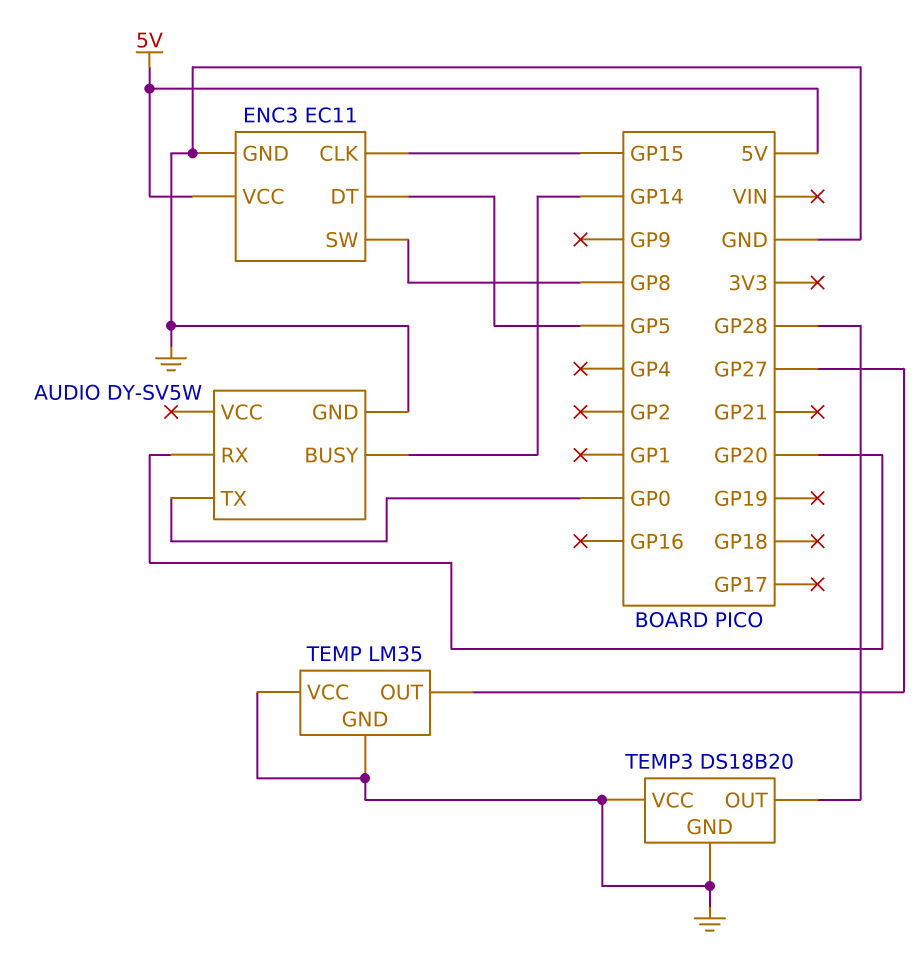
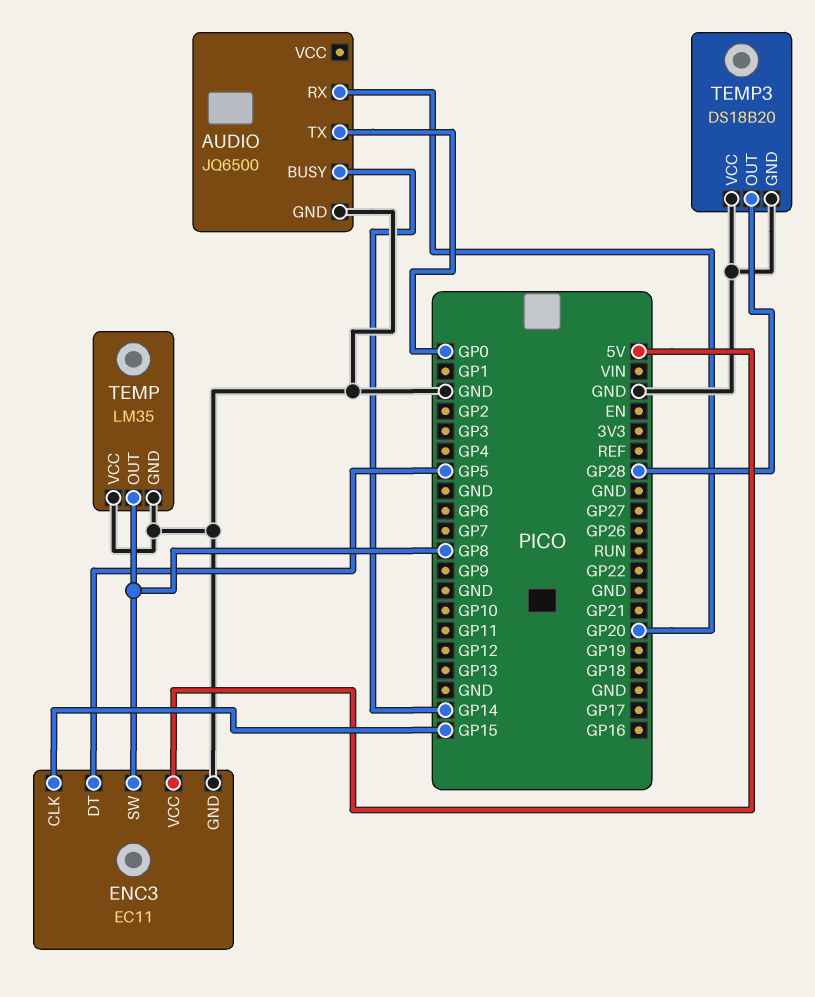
AUDIO: DY-SV5W -> JQ6500
TEMP pin OUT: GP27 -> GP8

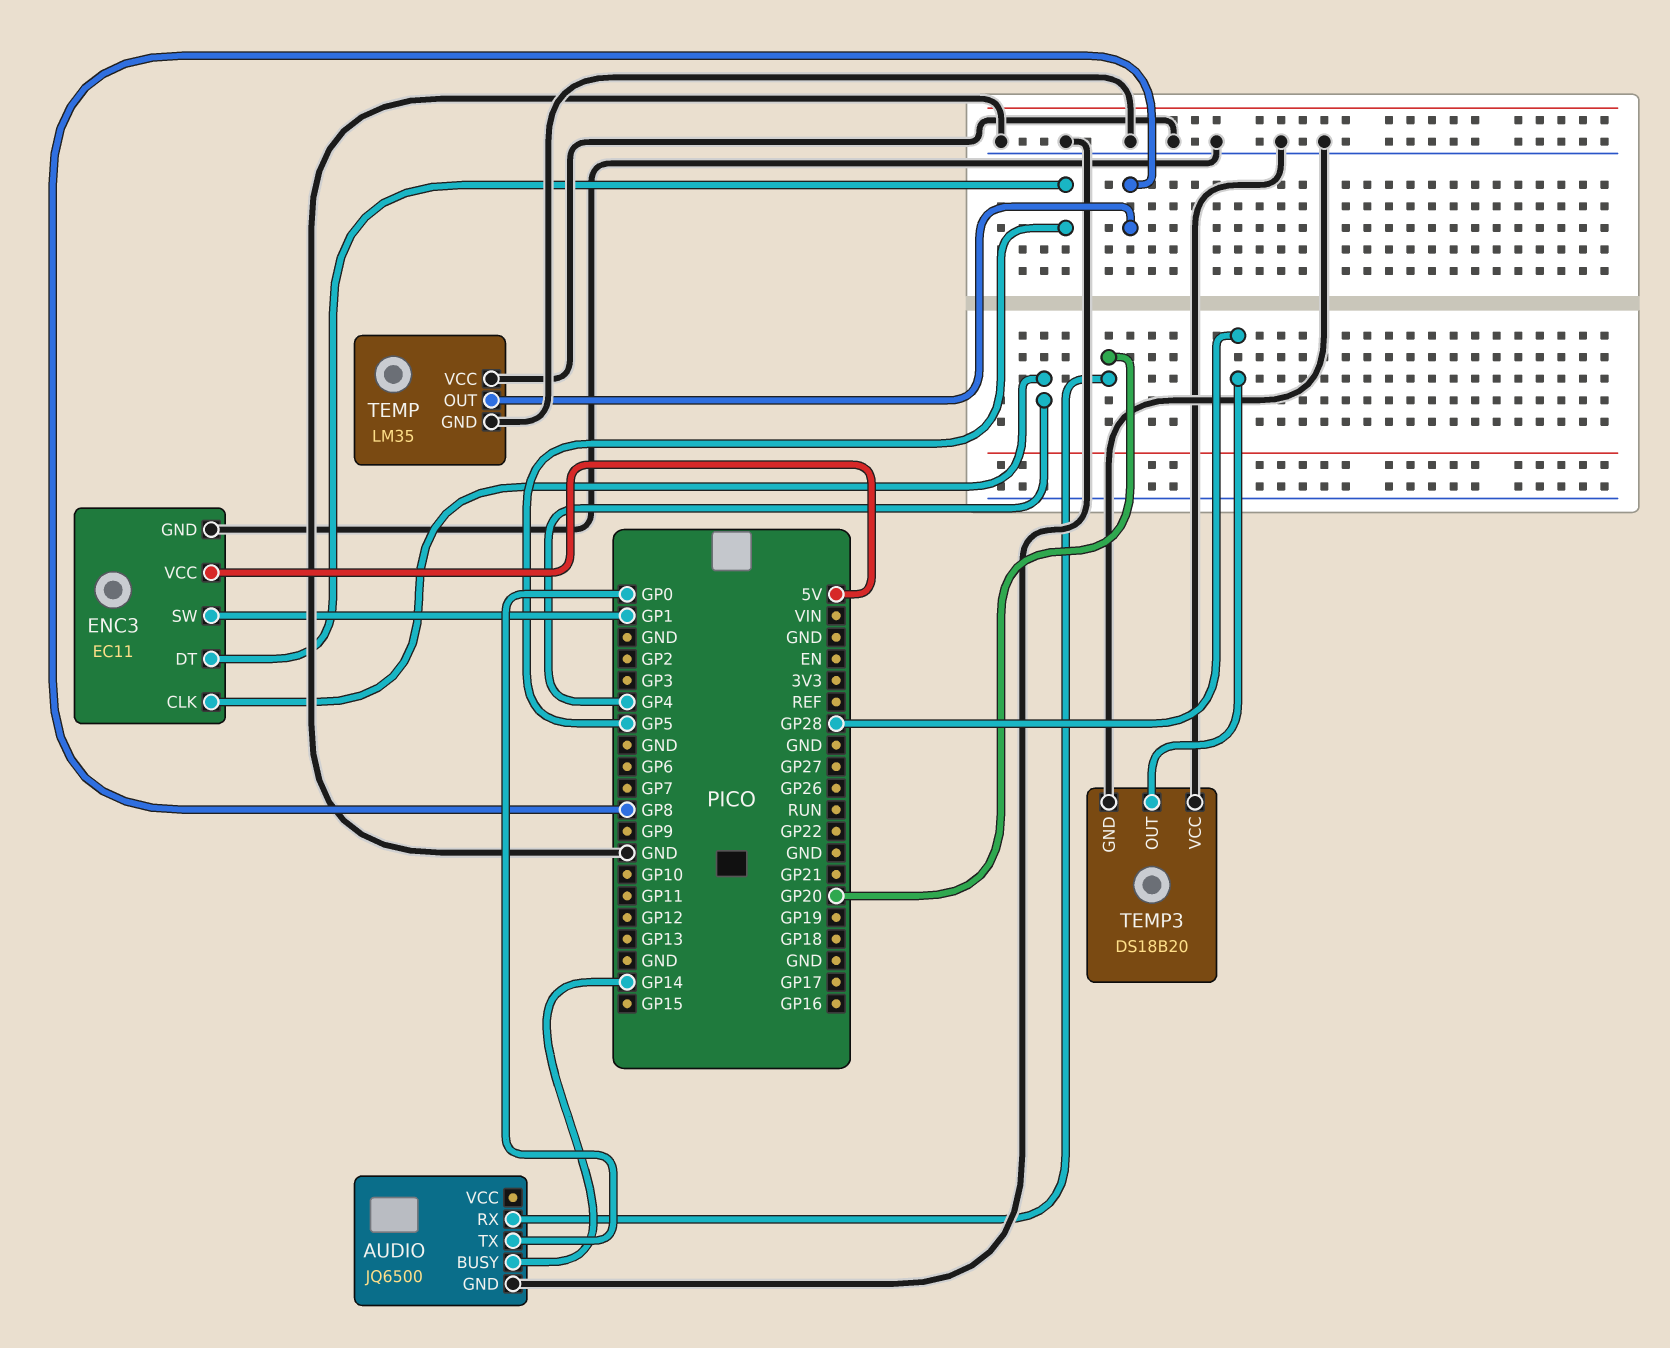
ENC3 pin CLK: GP15 -> GP4
ENC3 pin SW: GP8 -> GP1

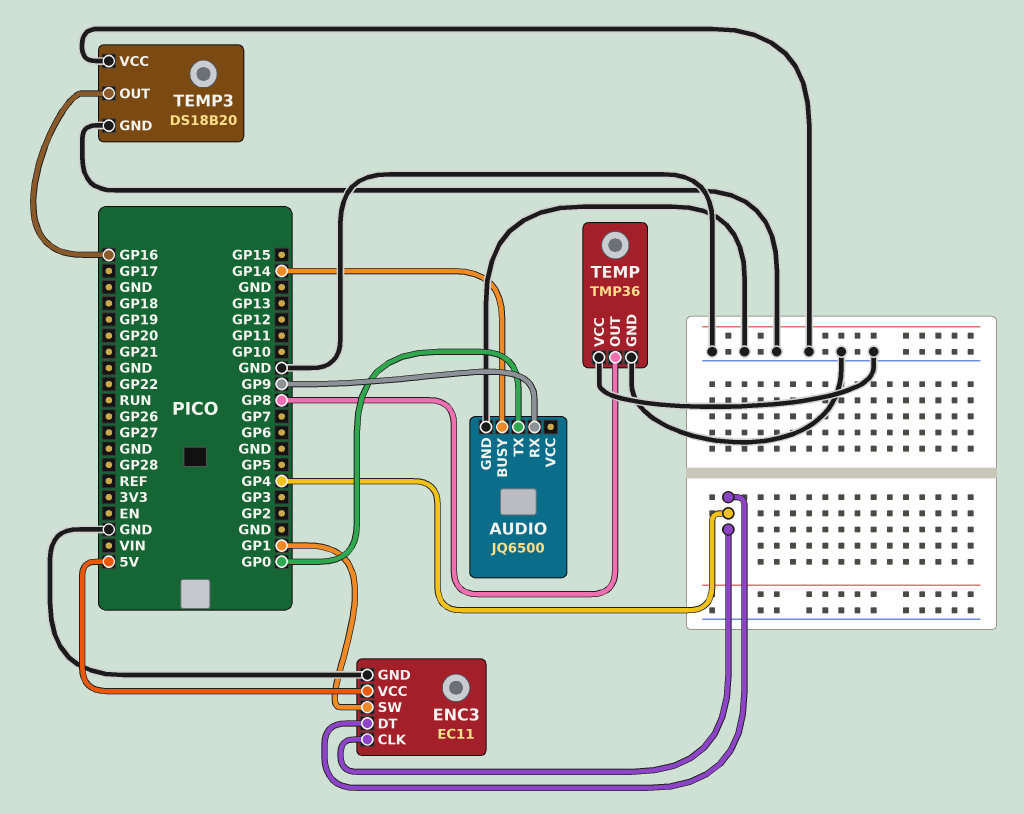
AUDIO pin RX: GP20 -> GP9
ENC3 pin DT: GP5 -> GP4
TEMP: LM35 -> TMP36
TEMP3 pin OUT: GP28 -> GP16

